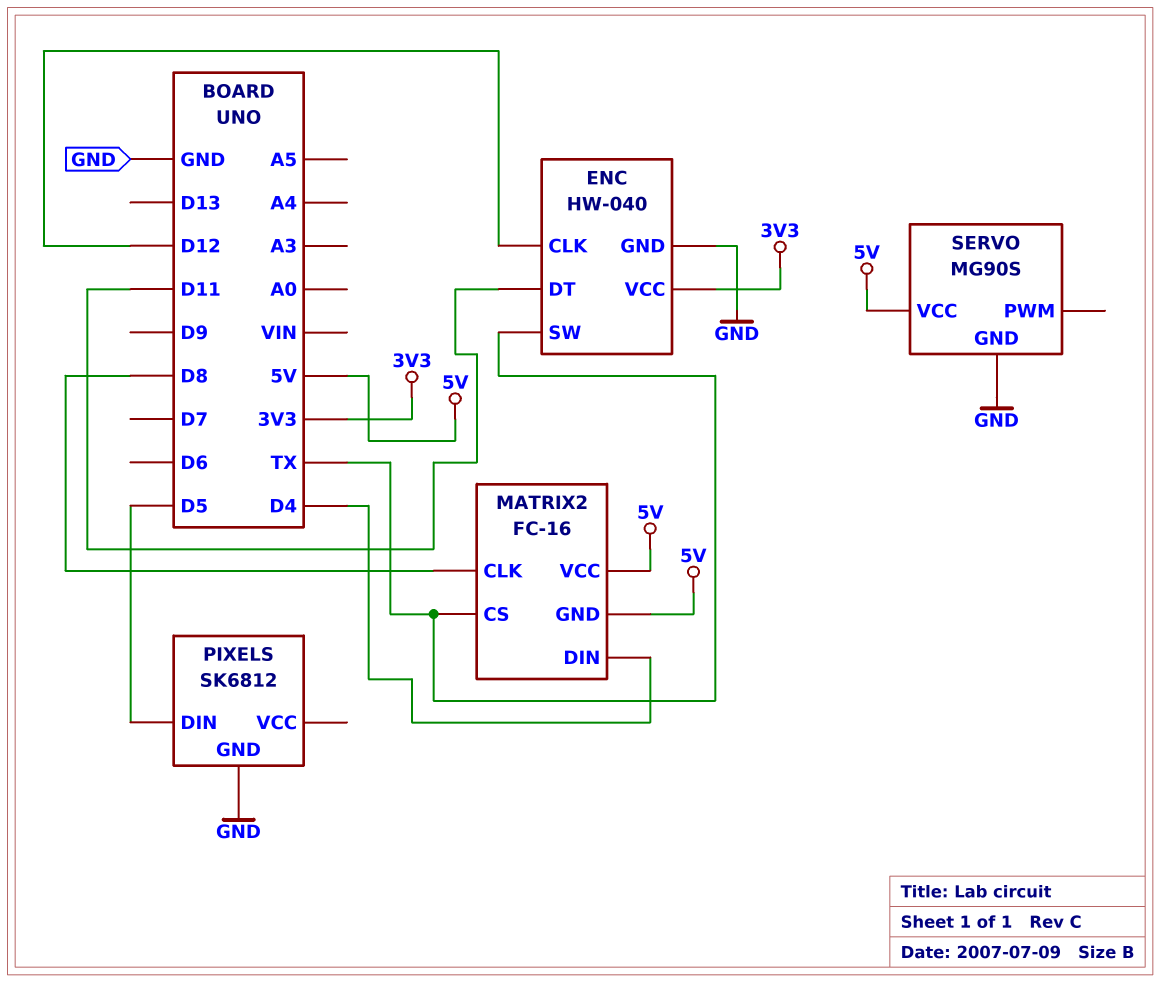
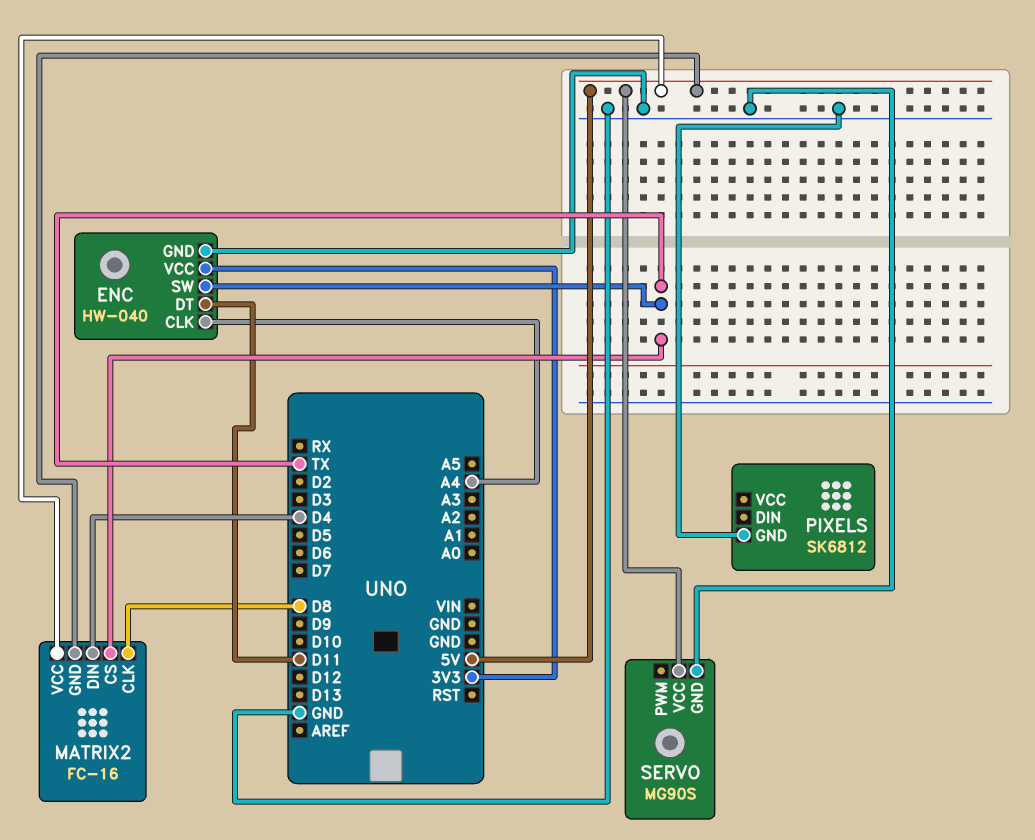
ENC pin CLK: D12 -> A4
PIXELS pin DIN: D5 -> none

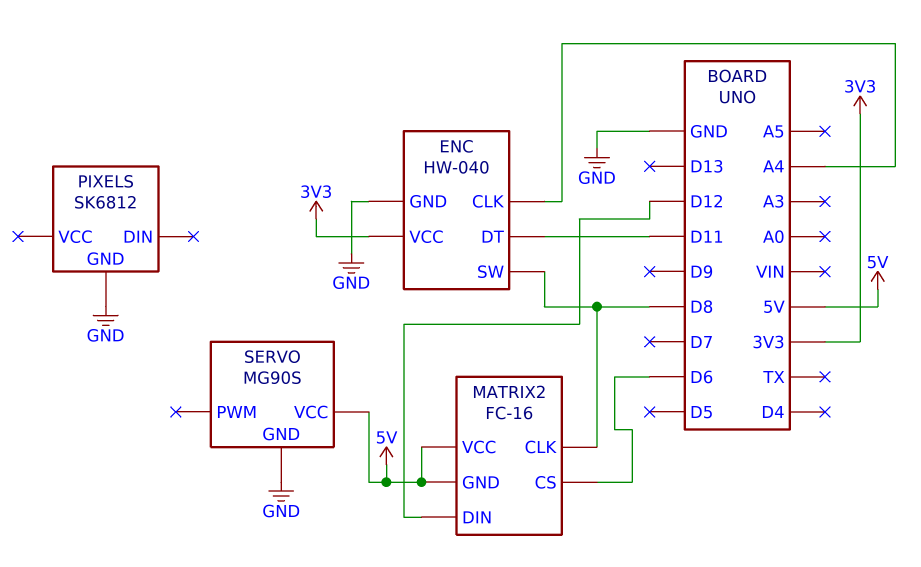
ENC pin SW: TX -> D8
MATRIX2 pin CS: TX -> D6
MATRIX2 pin DIN: D4 -> D12

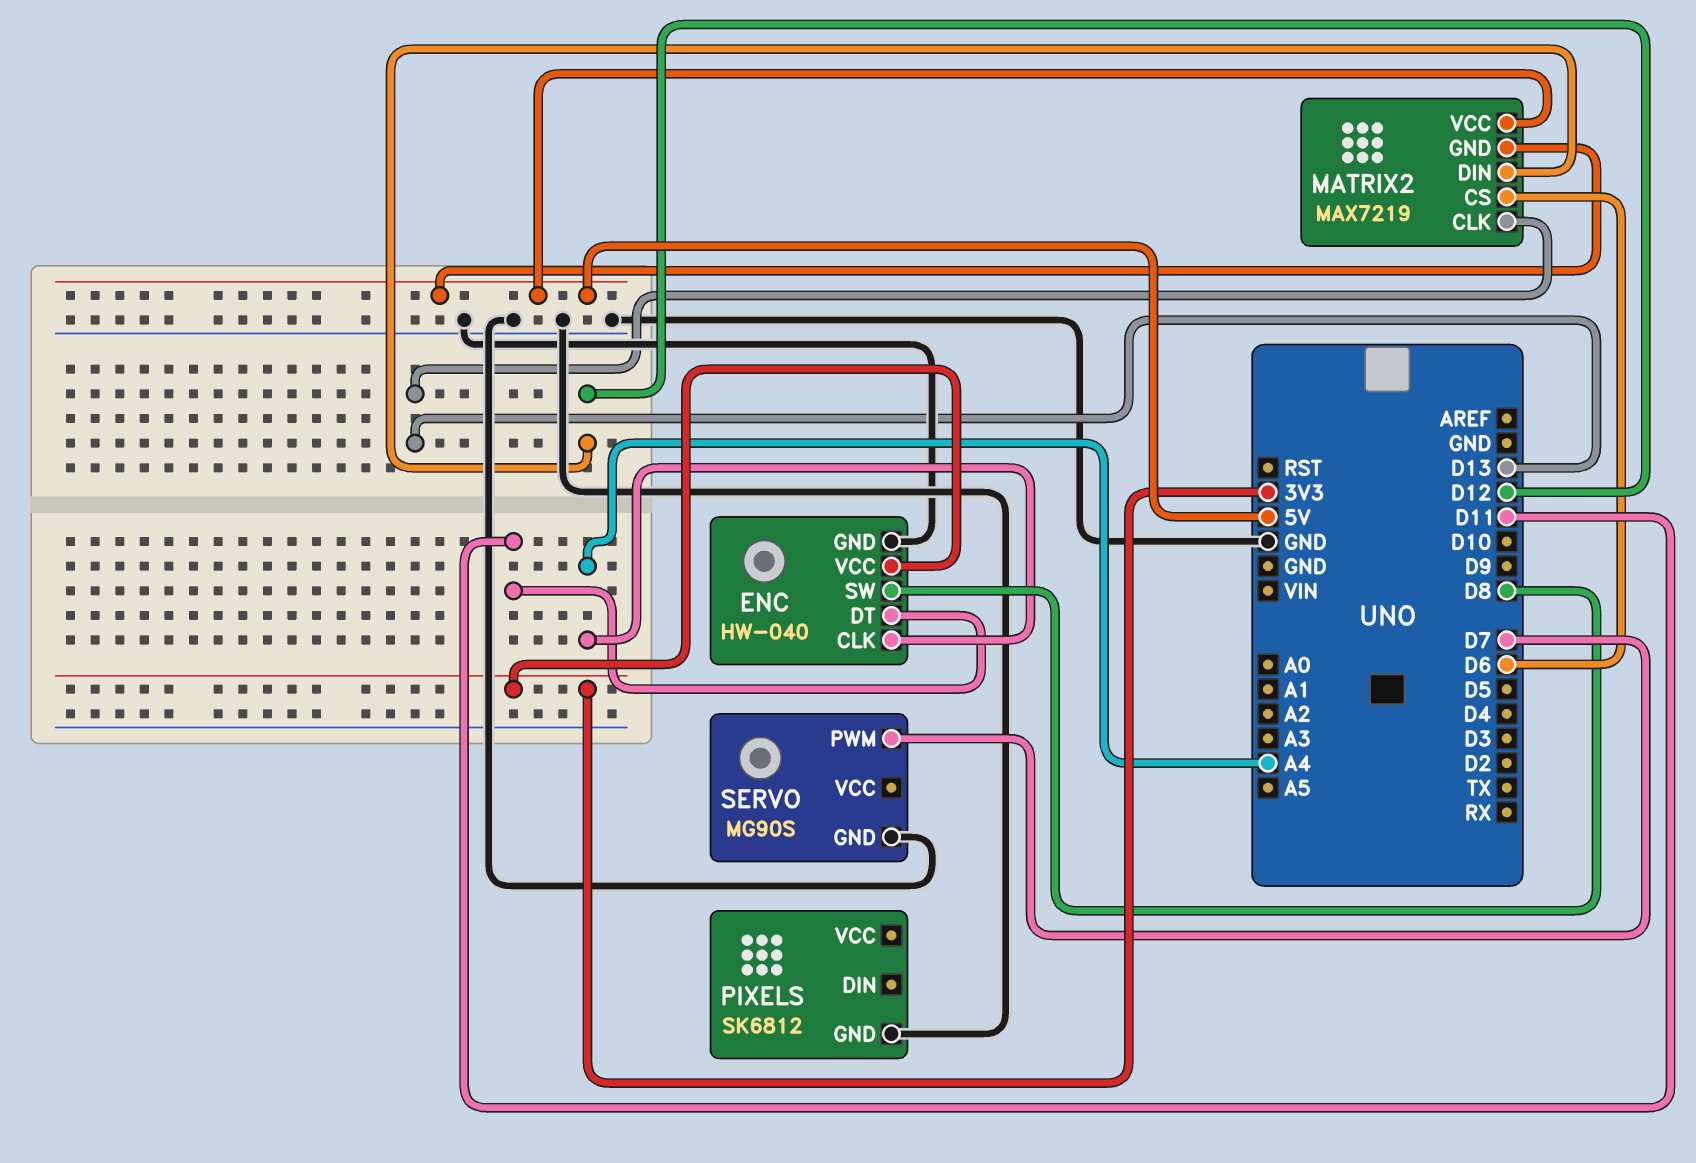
MATRIX2: FC-16 -> MAX7219
MATRIX2 pin CLK: D8 -> D13
SERVO pin PWM: none -> D7
SERVO pin VCC: 5V -> none

